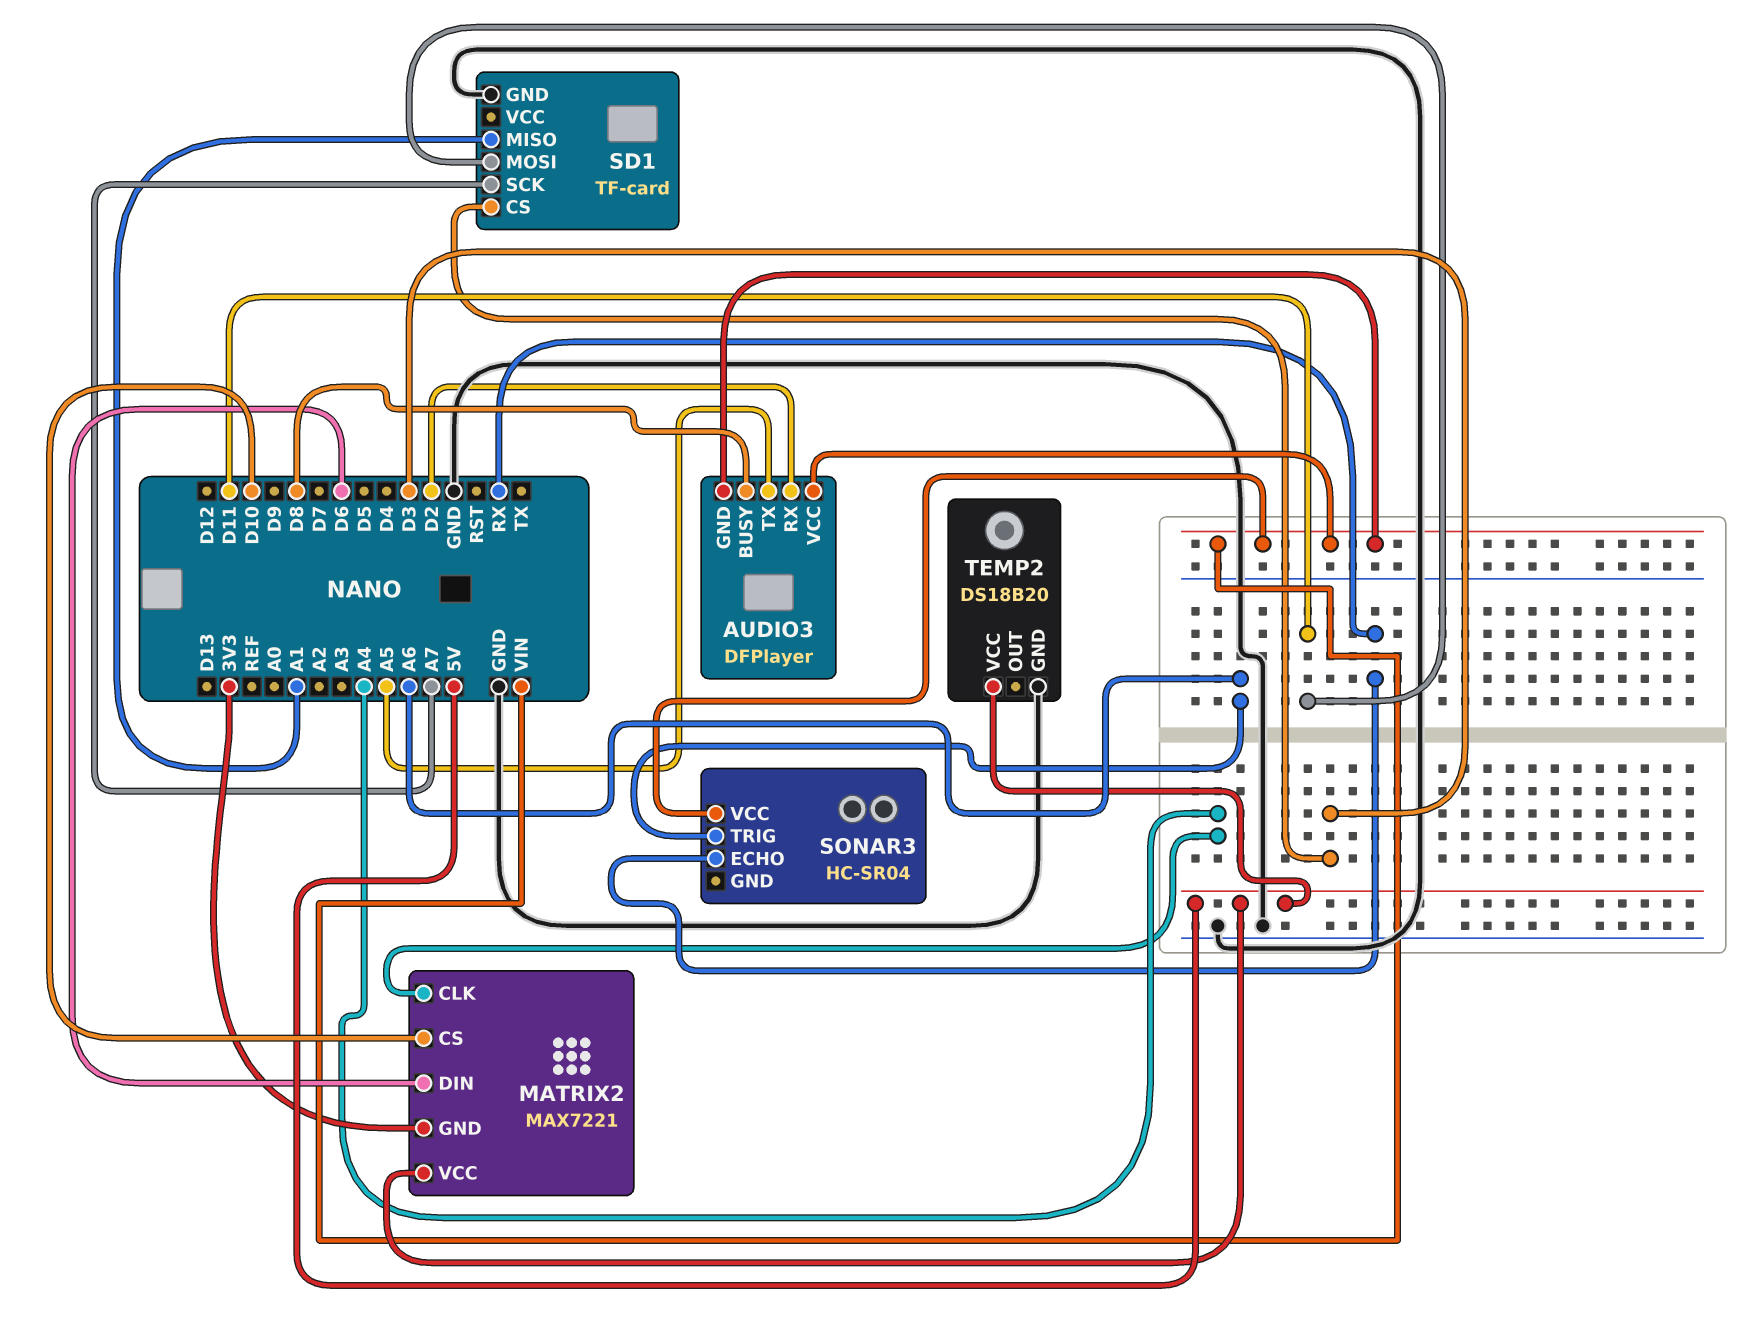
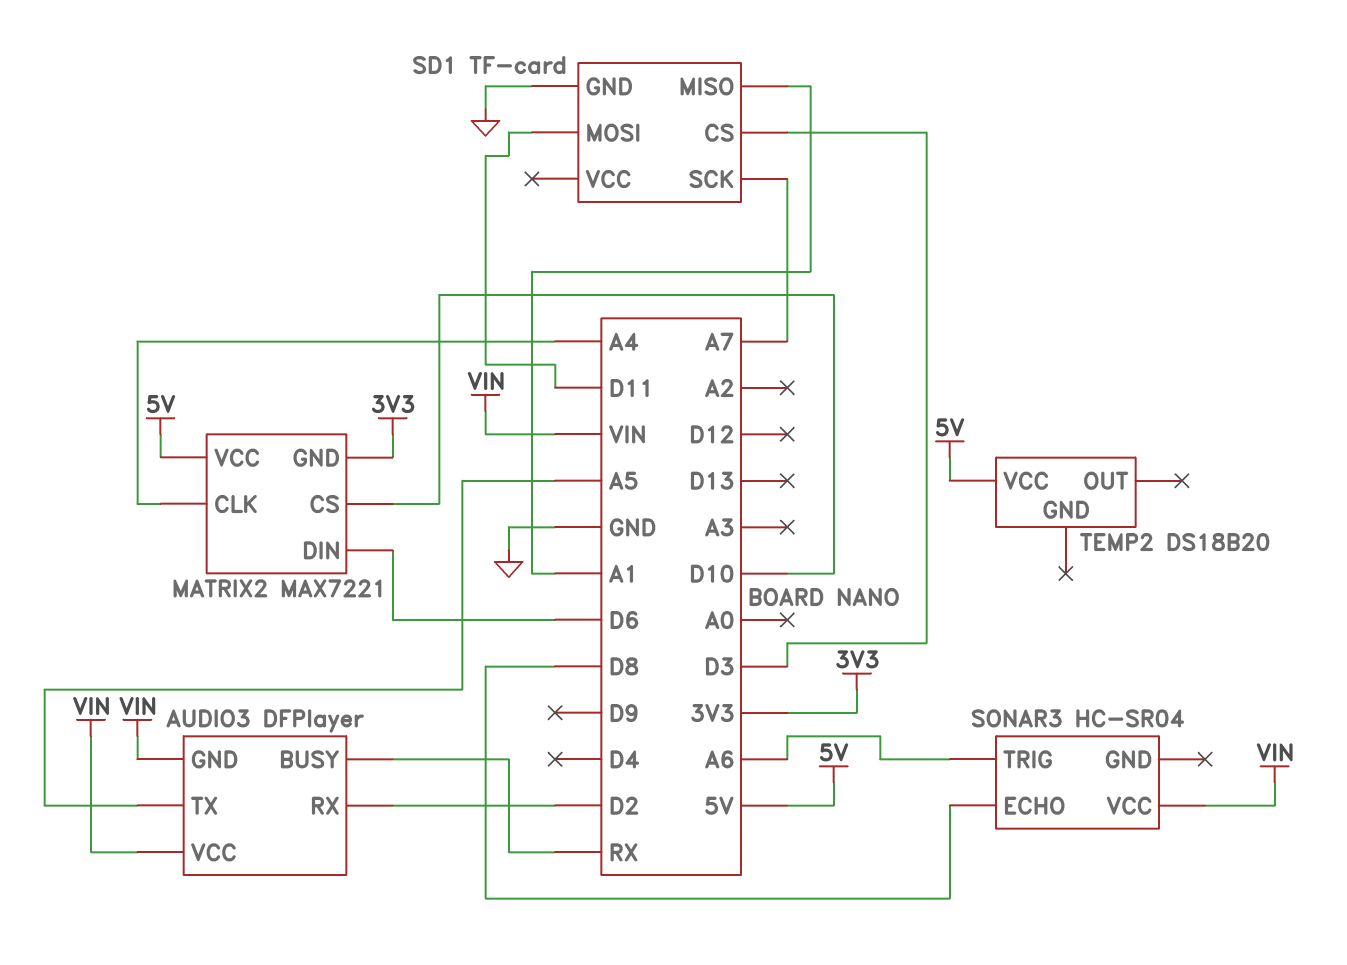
AUDIO3 pin BUSY: D8 -> RX
SONAR3 pin ECHO: RX -> D8
TEMP2 pin GND: GND -> none

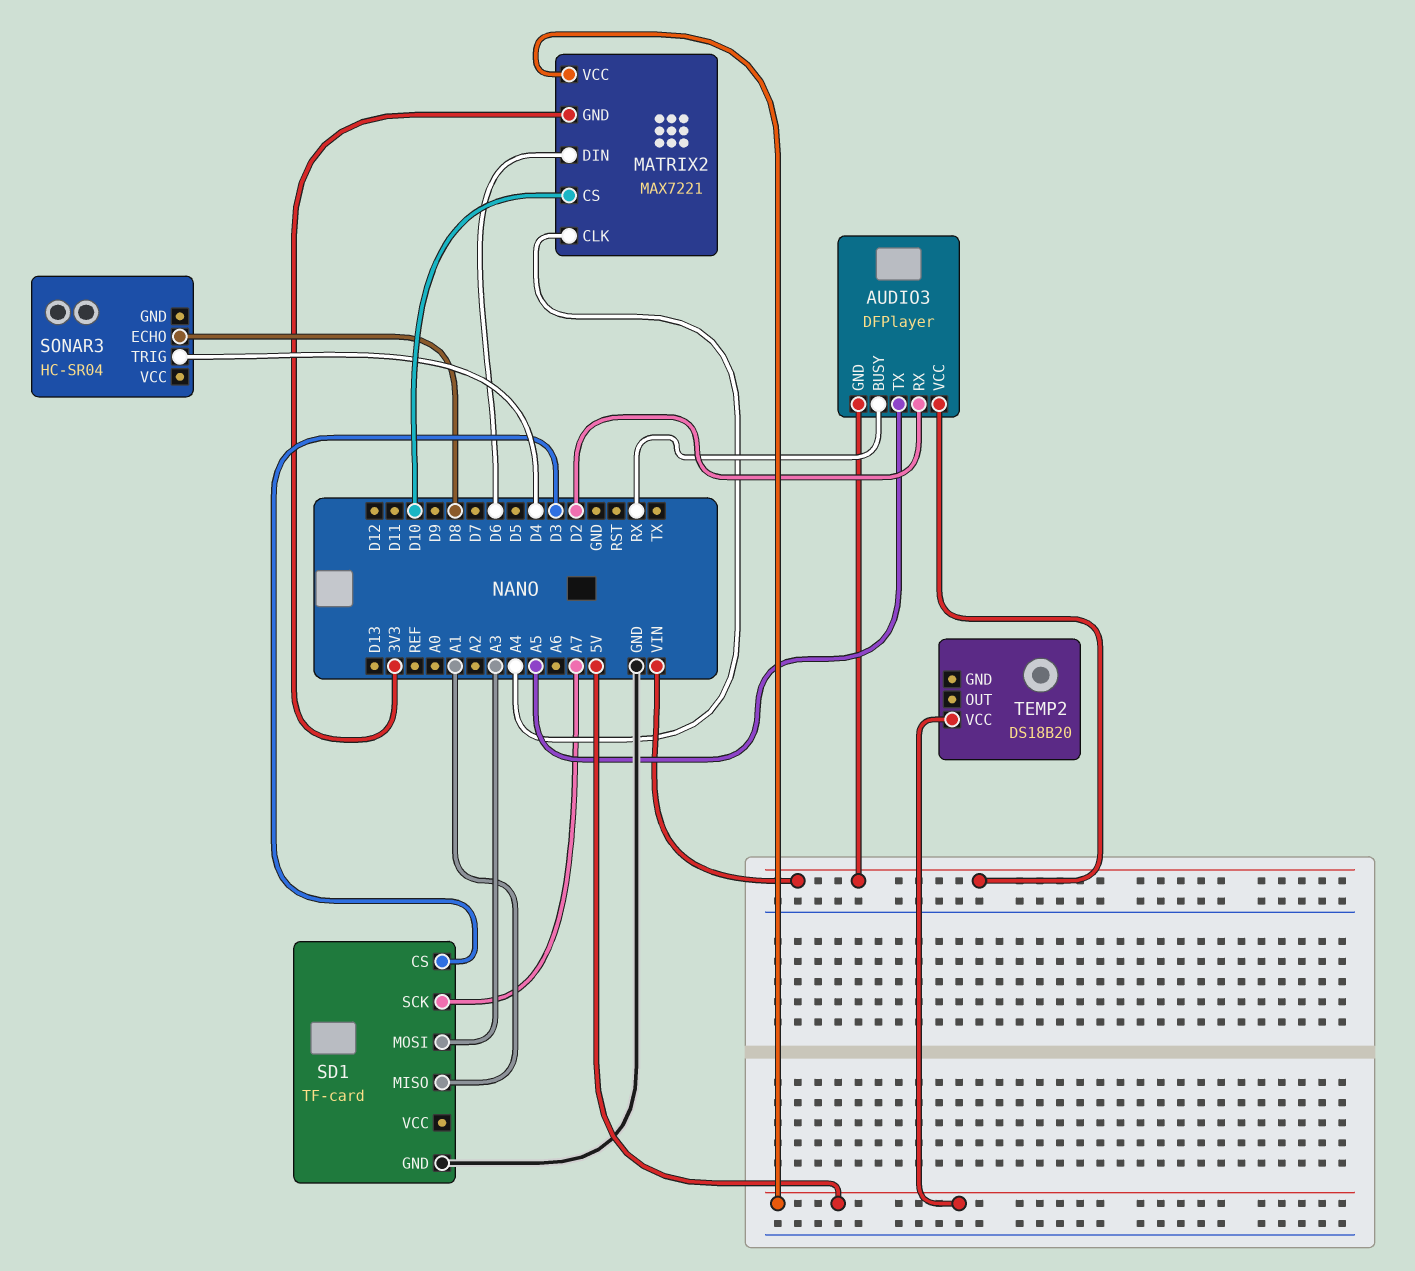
SD1 pin MOSI: D11 -> A3
SONAR3 pin TRIG: A6 -> D4
SONAR3 pin VCC: VIN -> none

